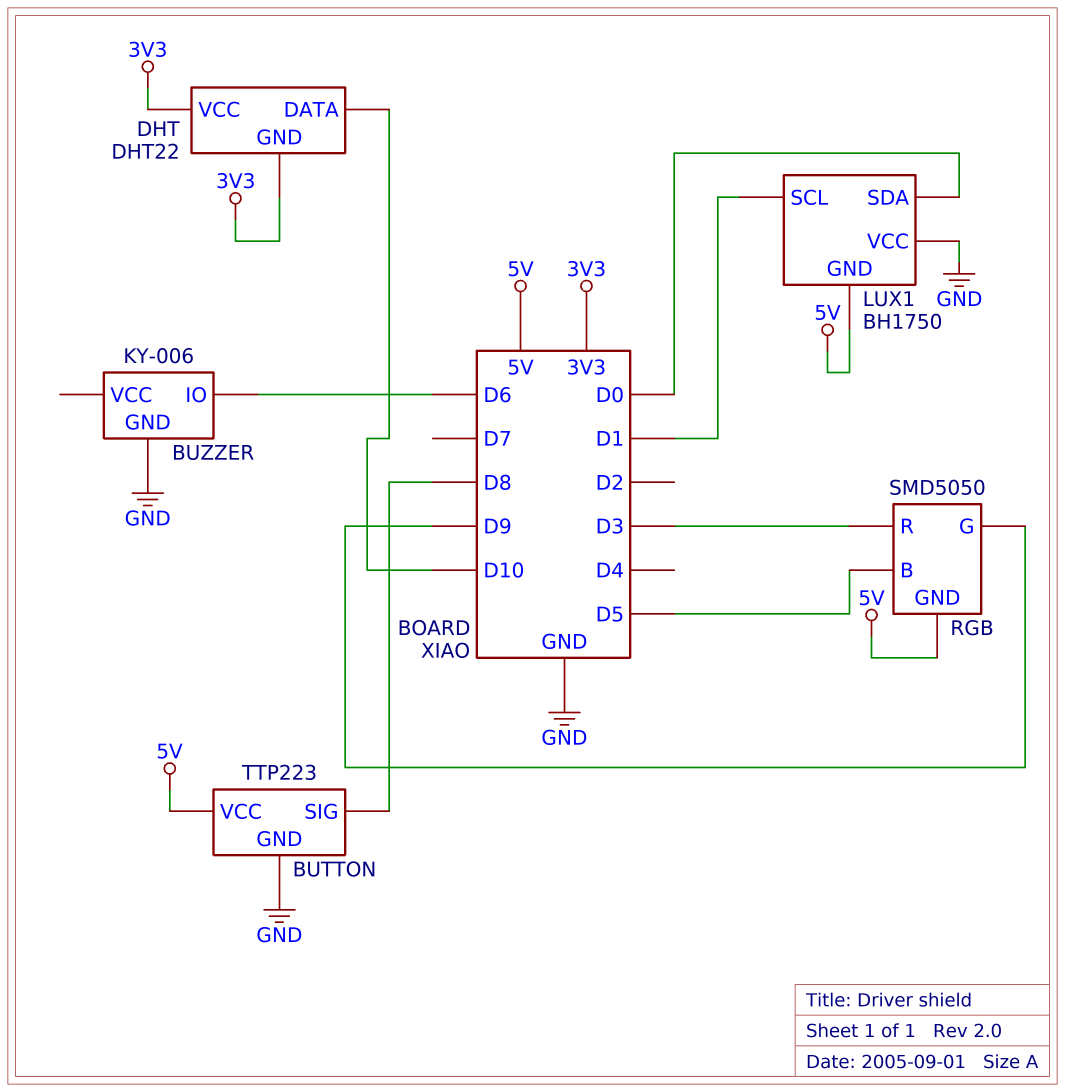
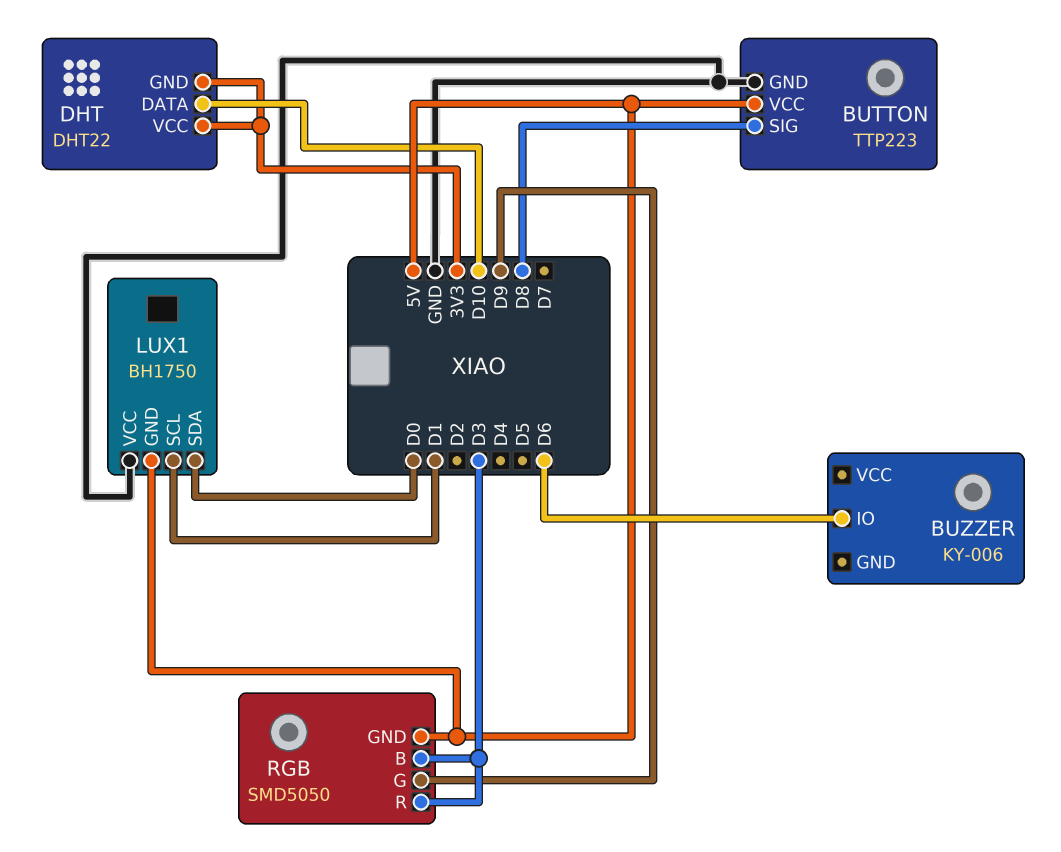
BUZZER pin GND: GND -> none
RGB pin B: D5 -> D3

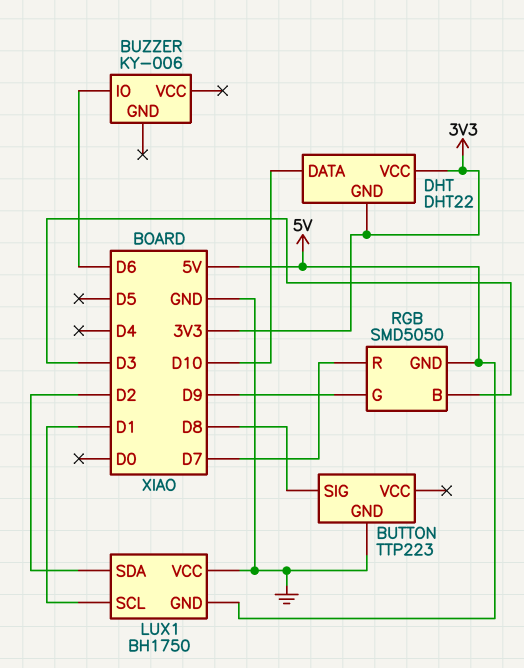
BUTTON pin VCC: 5V -> none
LUX1 pin SDA: D0 -> D2
RGB pin R: D3 -> D7

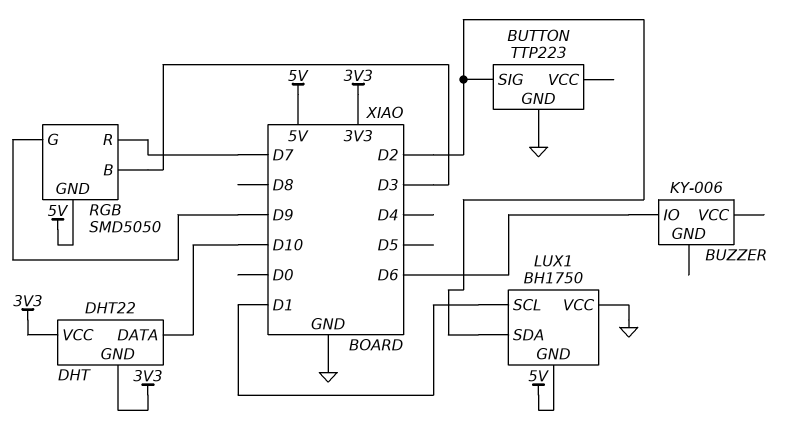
BUTTON pin SIG: D8 -> D2

